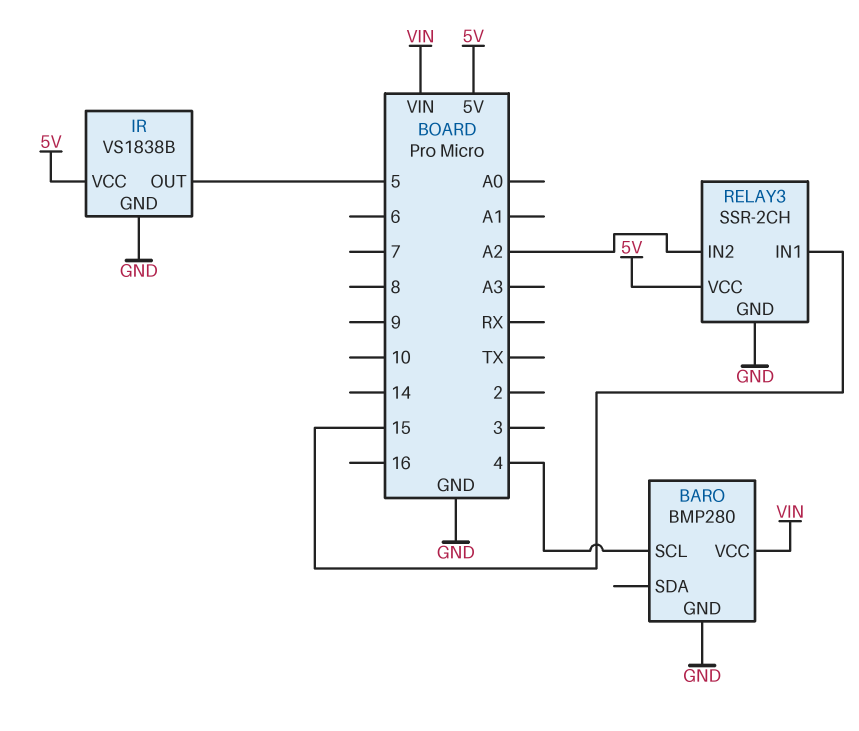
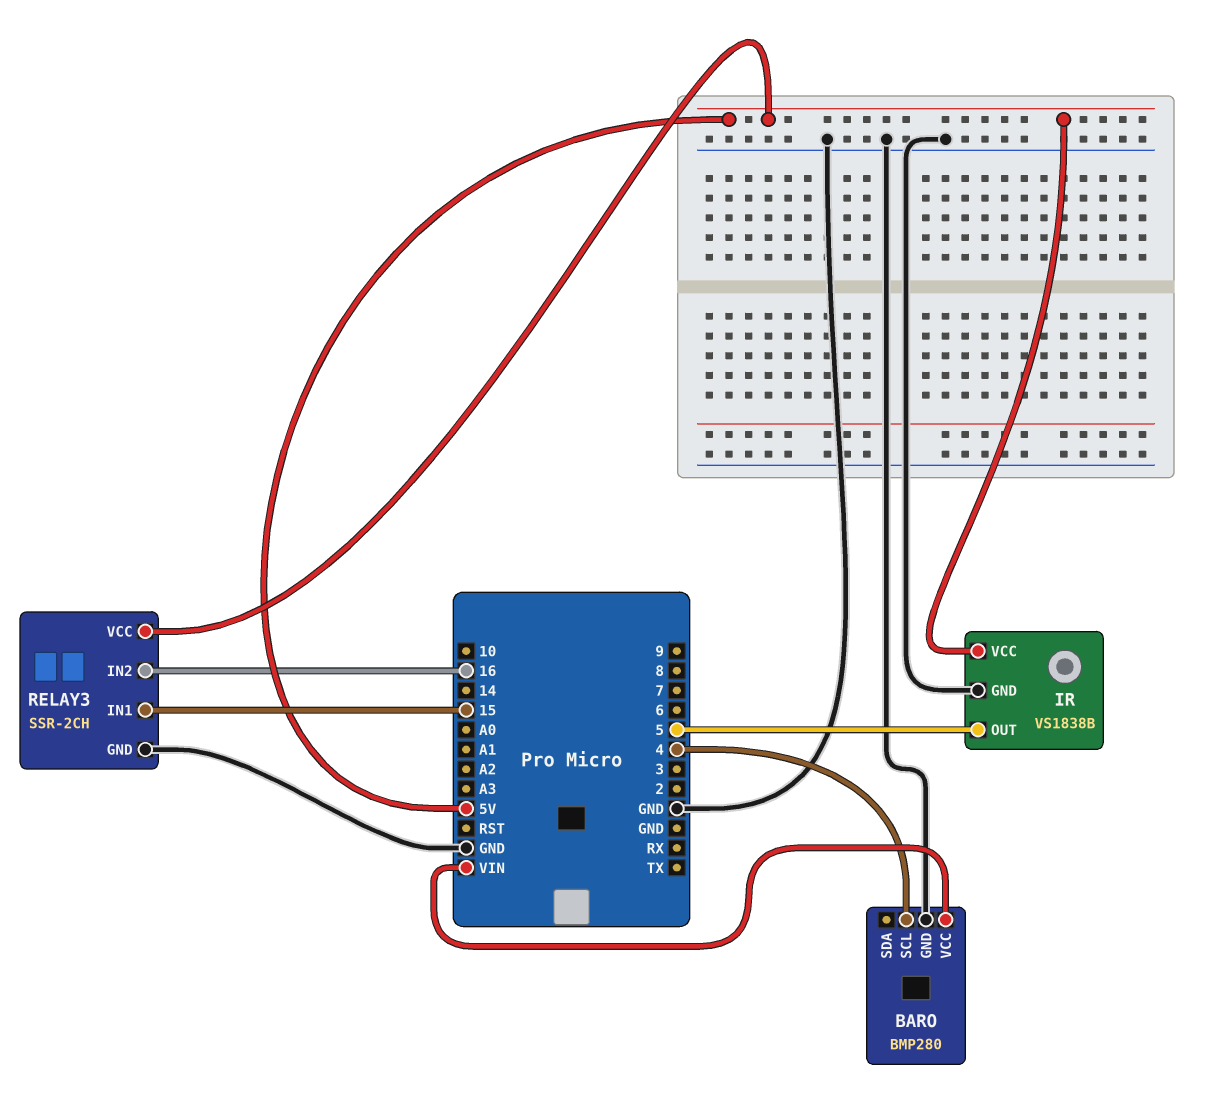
RELAY3 pin IN2: A2 -> 16

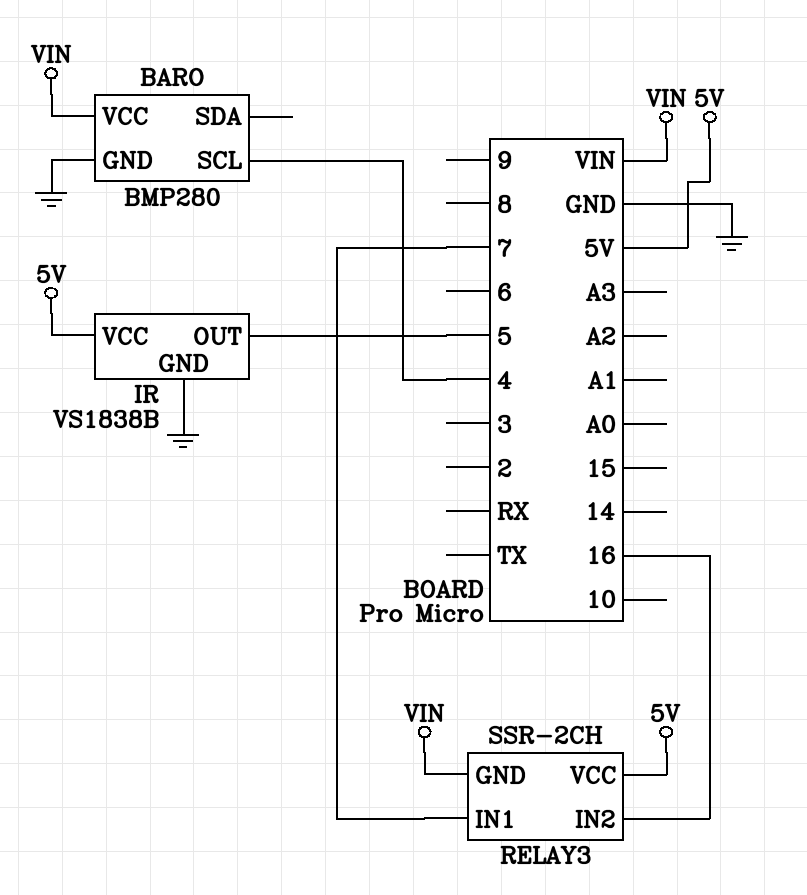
RELAY3 pin GND: GND -> VIN
RELAY3 pin IN1: 15 -> 7

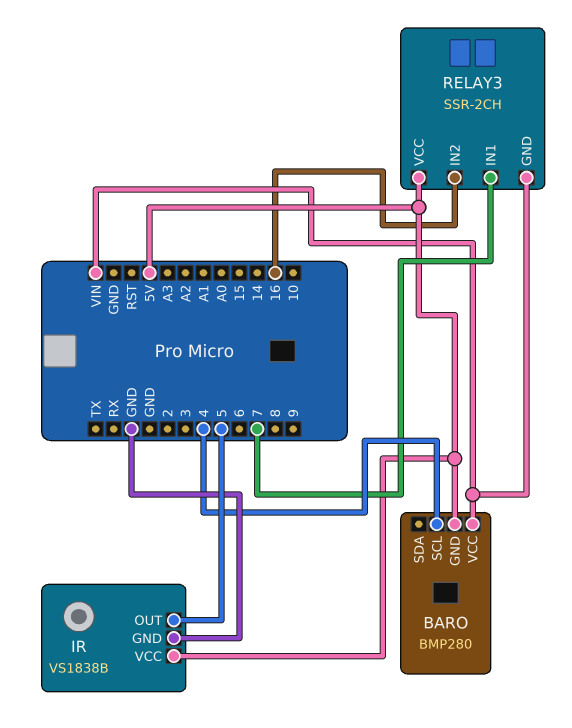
BARO pin GND: GND -> 5V

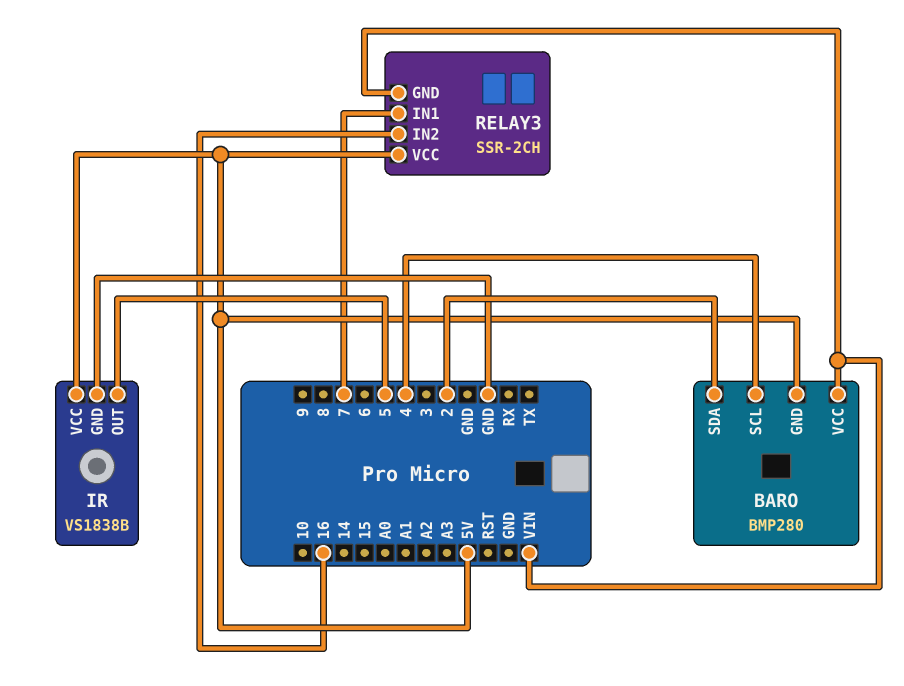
BARO pin SDA: none -> 2

